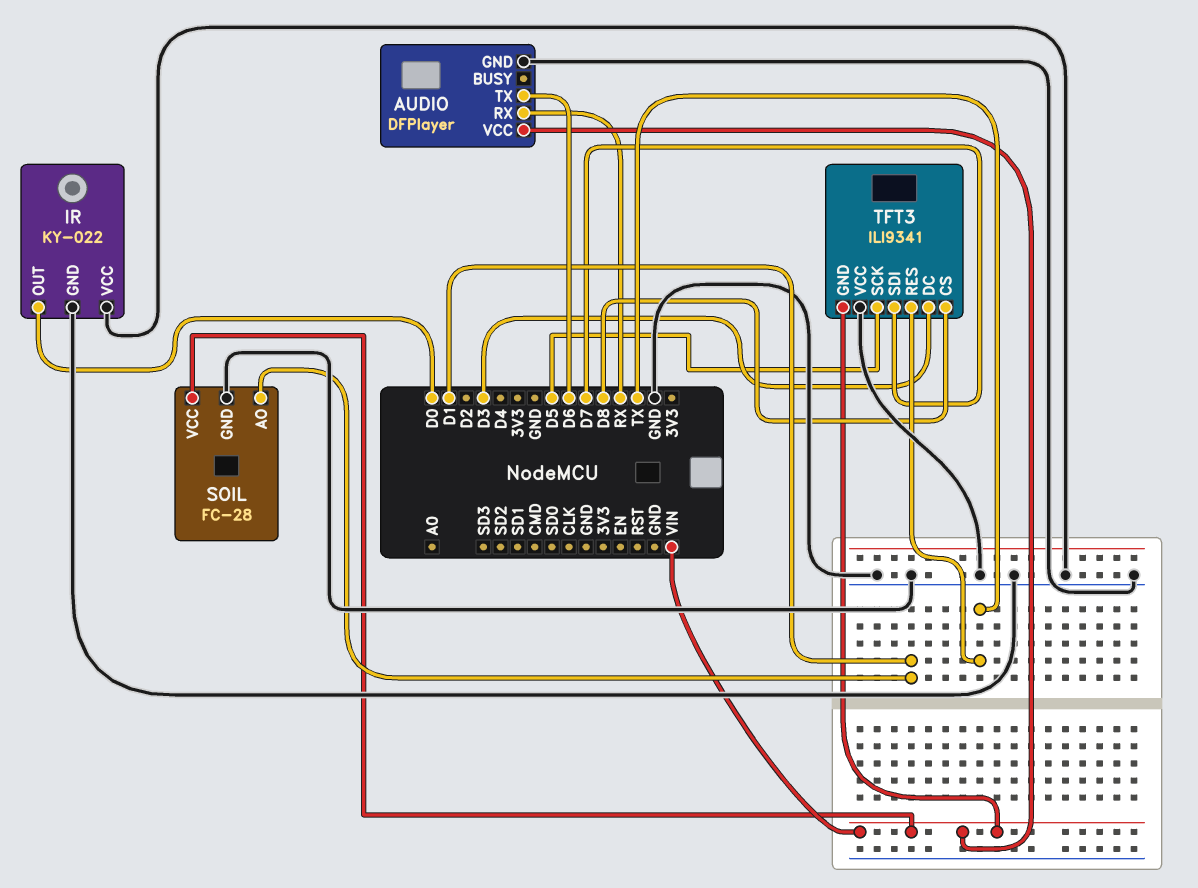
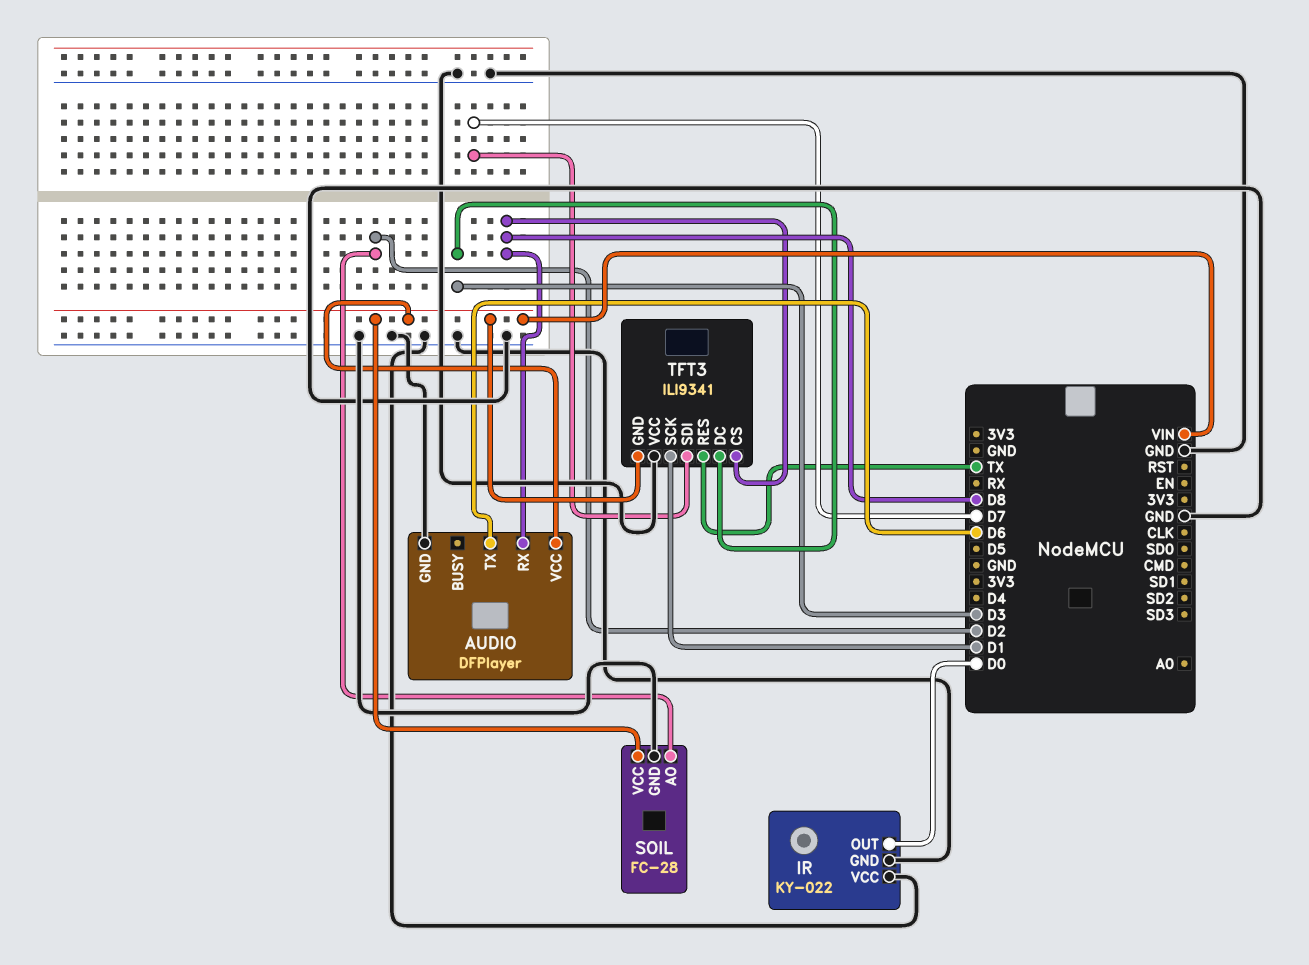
AUDIO pin RX: RX -> D8
SOIL pin AO: D1 -> D2
TFT3 pin SCK: D5 -> D1

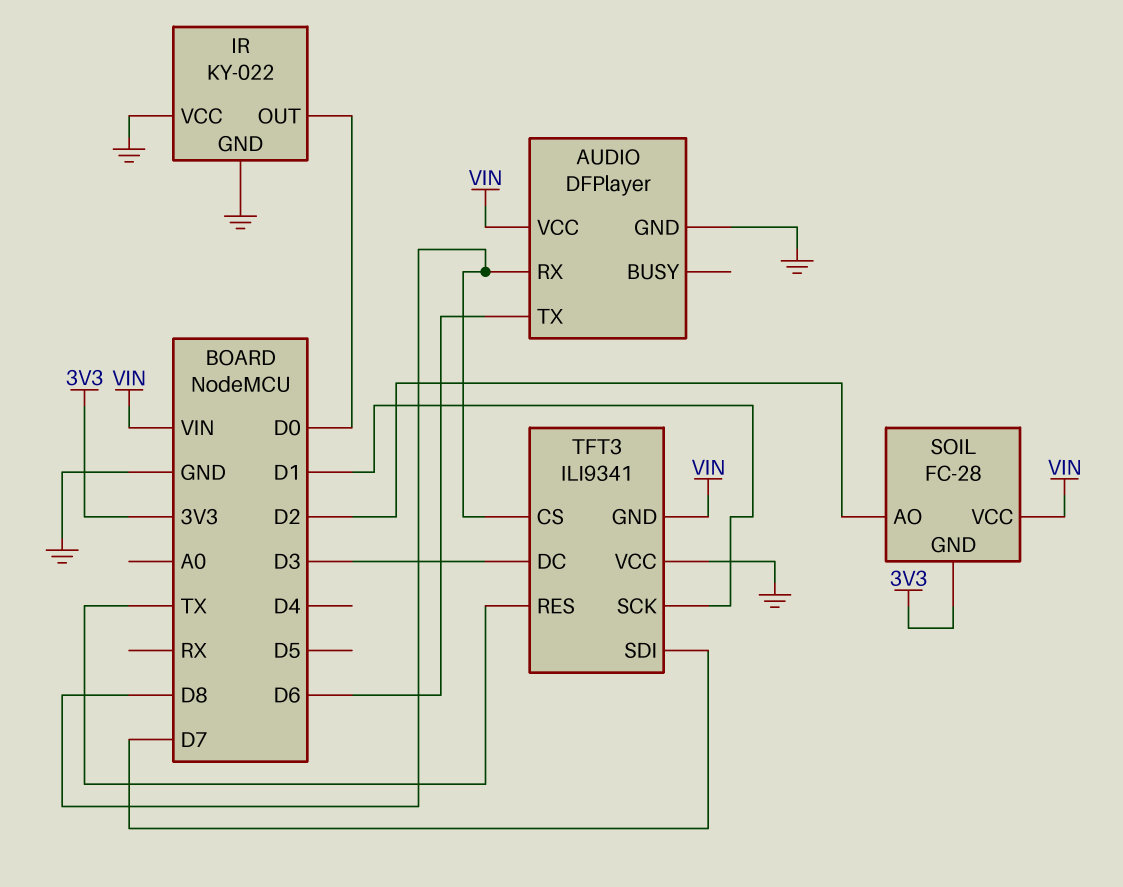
SOIL pin GND: GND -> 3V3

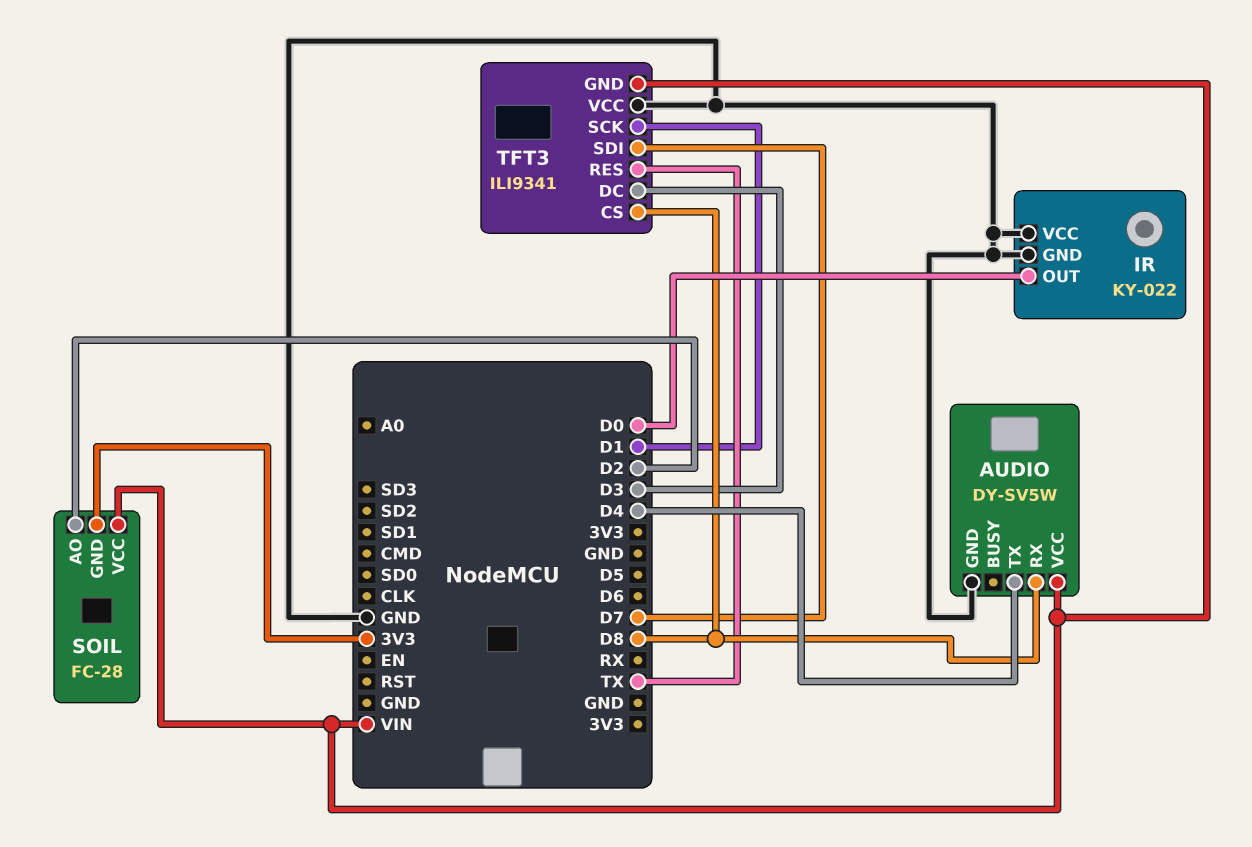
AUDIO: DFPlayer -> DY-SV5W
AUDIO pin TX: D6 -> D4

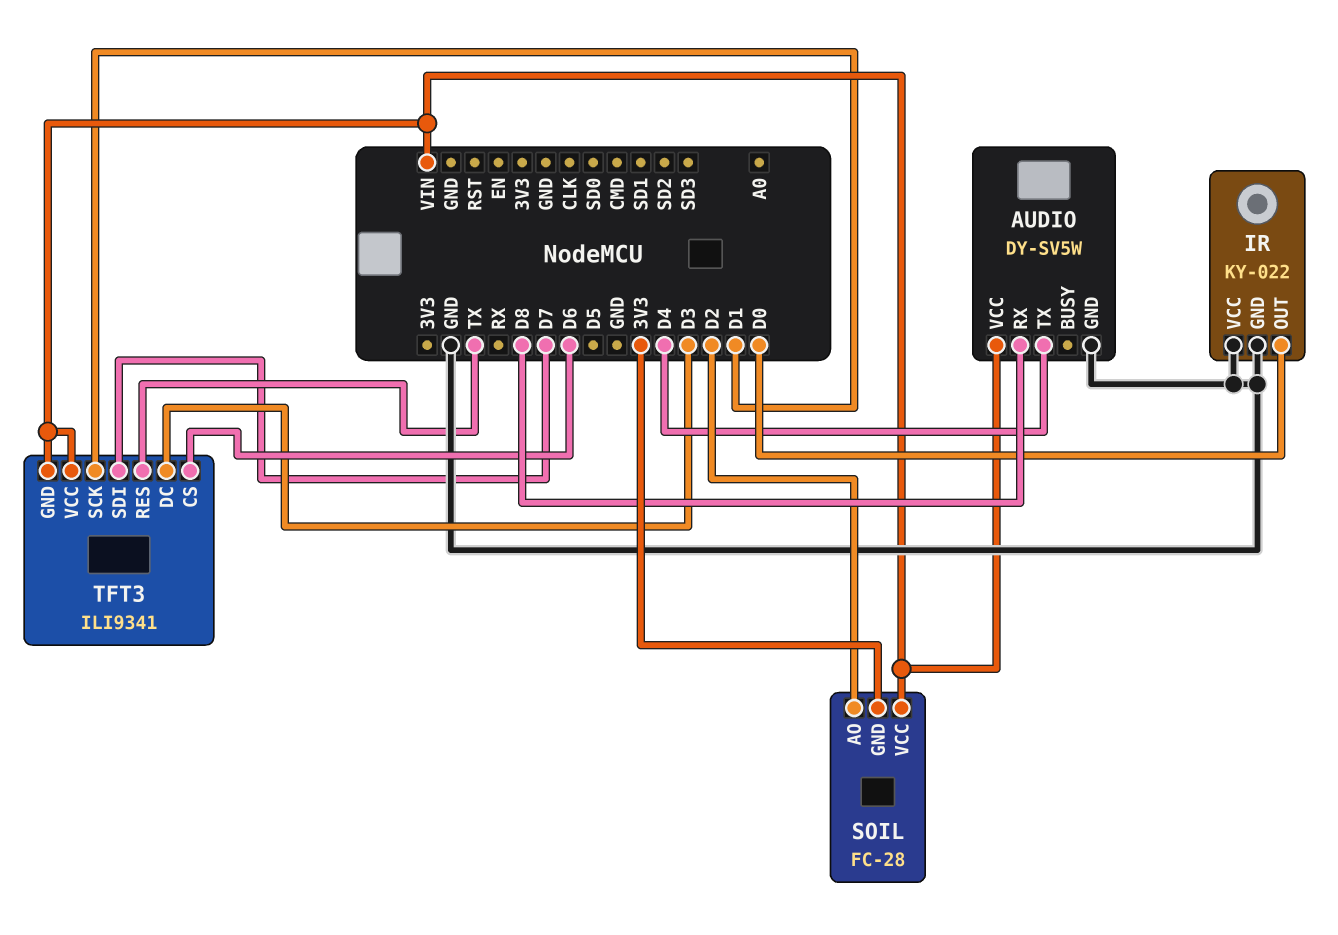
TFT3 pin CS: D8 -> D6
TFT3 pin VCC: GND -> VIN

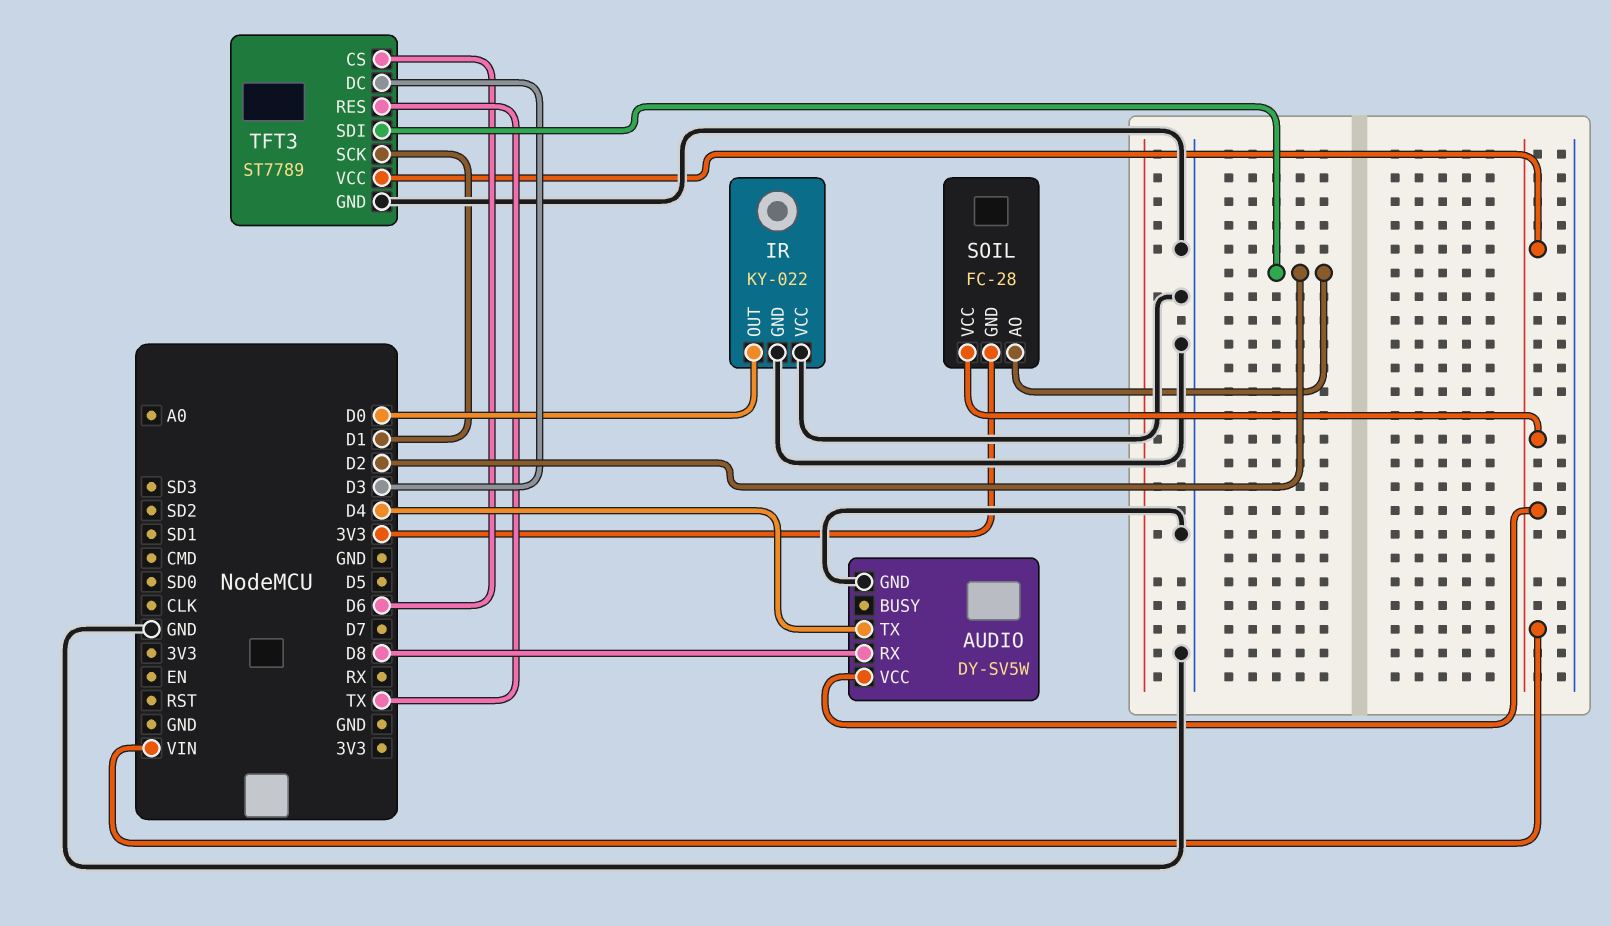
TFT3: ILI9341 -> ST7789
TFT3 pin GND: VIN -> GND
TFT3 pin SDI: D7 -> D2

